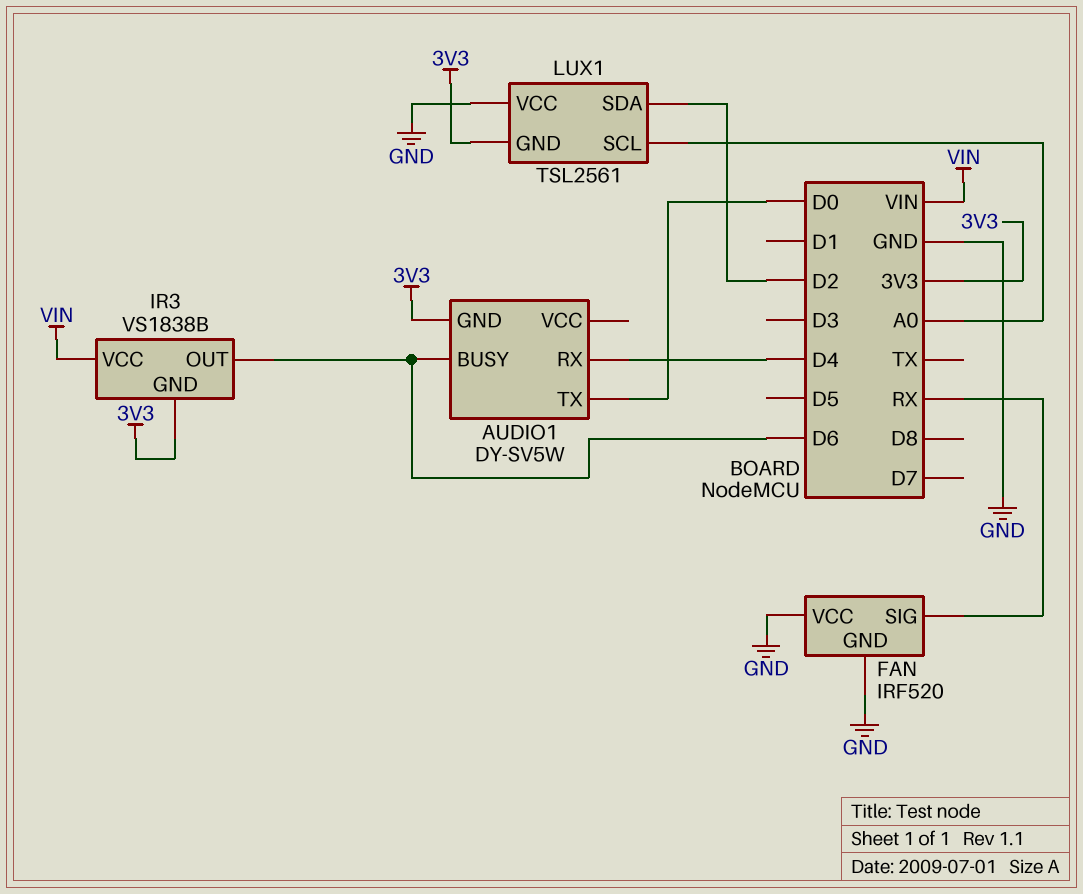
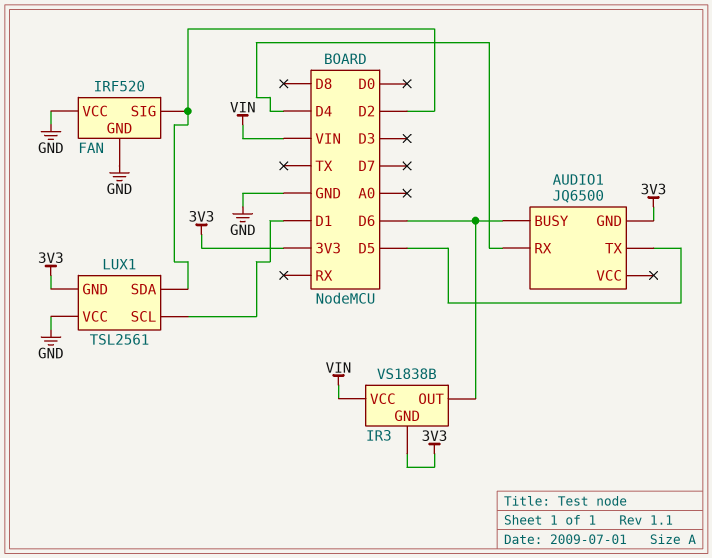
AUDIO1: DY-SV5W -> JQ6500
AUDIO1 pin TX: D0 -> D5
FAN pin SIG: RX -> D2
LUX1 pin SCL: A0 -> D1

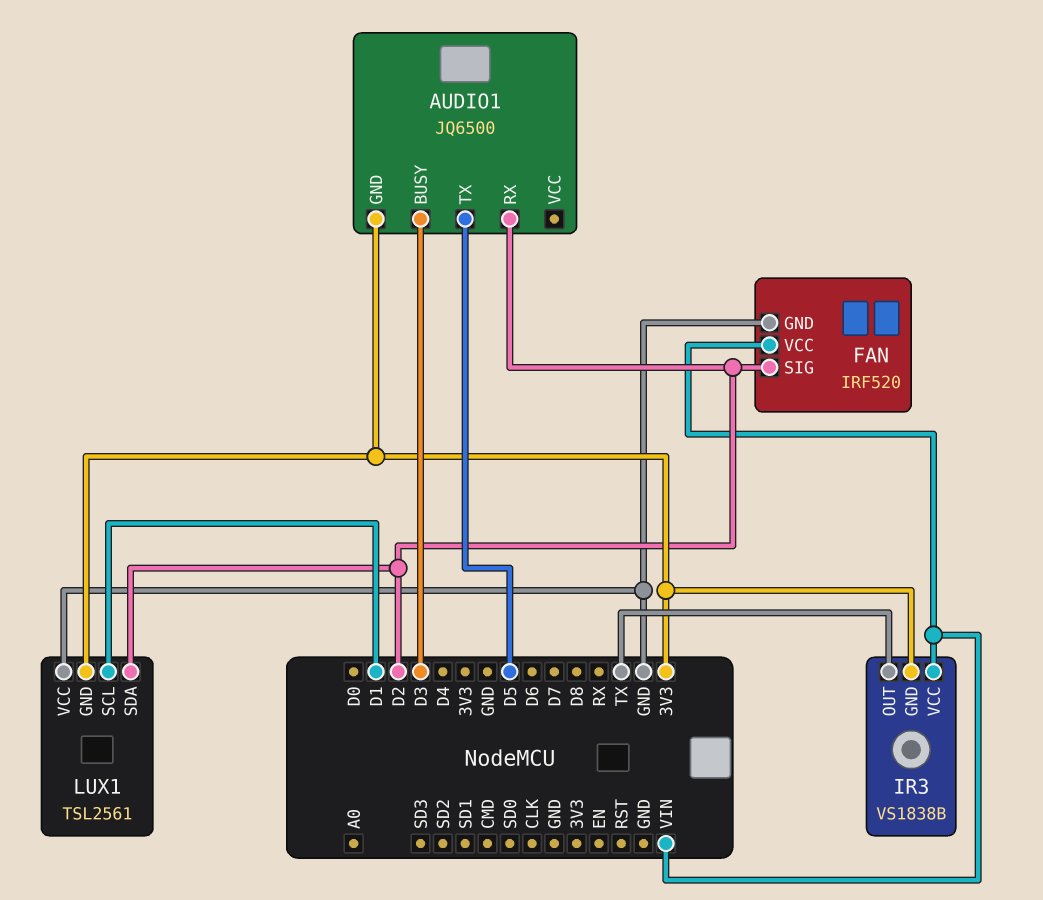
AUDIO1 pin BUSY: D6 -> D3
AUDIO1 pin RX: D4 -> D2
FAN pin VCC: GND -> VIN
IR3 pin OUT: D6 -> TX

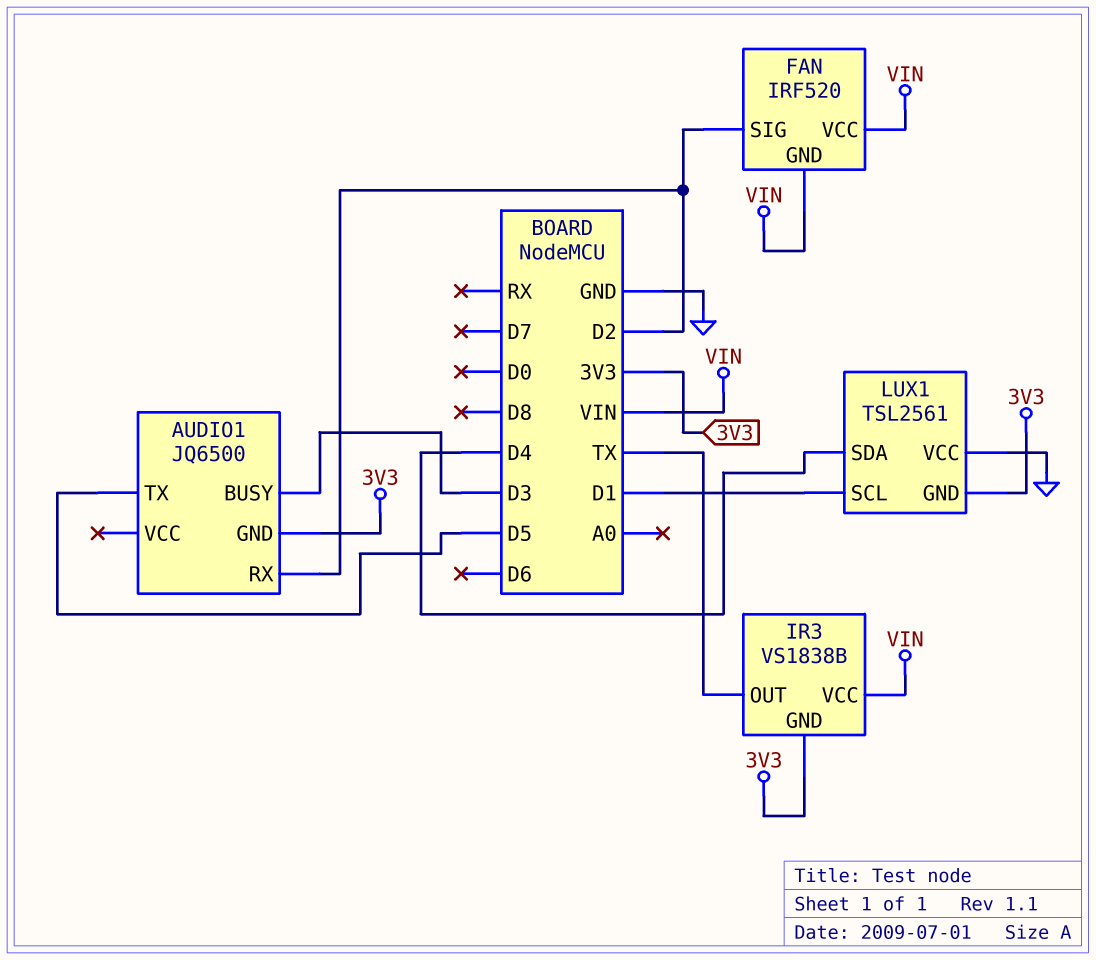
FAN pin GND: GND -> VIN
LUX1 pin SDA: D2 -> D4

